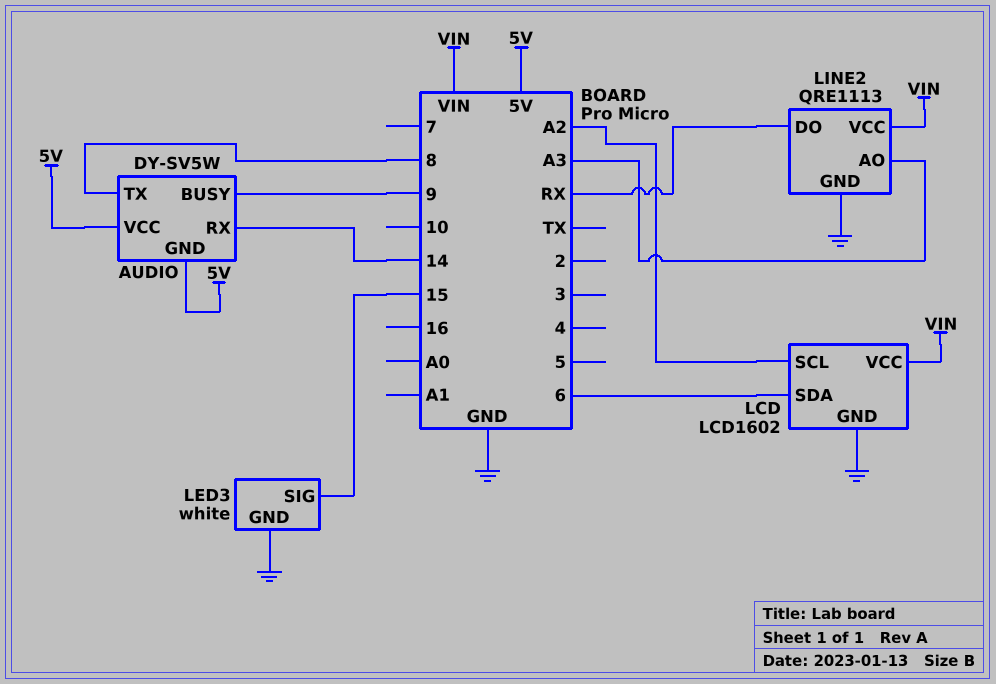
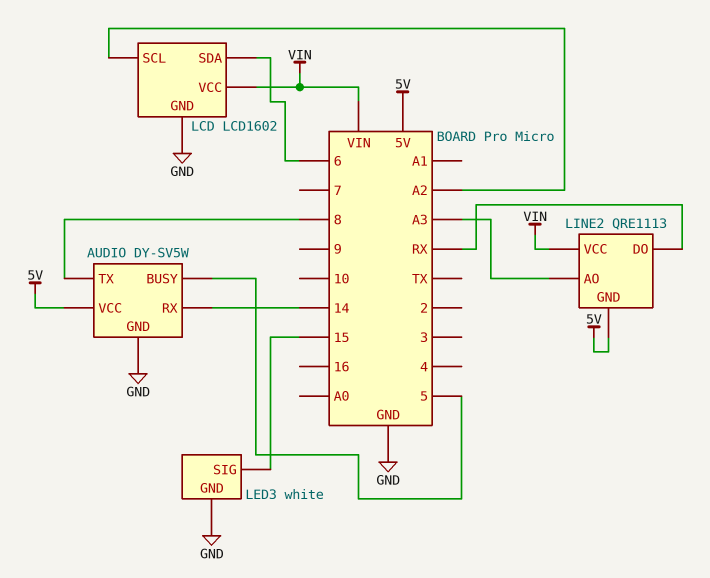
AUDIO pin BUSY: 9 -> 5
AUDIO pin GND: 5V -> GND
LINE2 pin GND: GND -> 5V

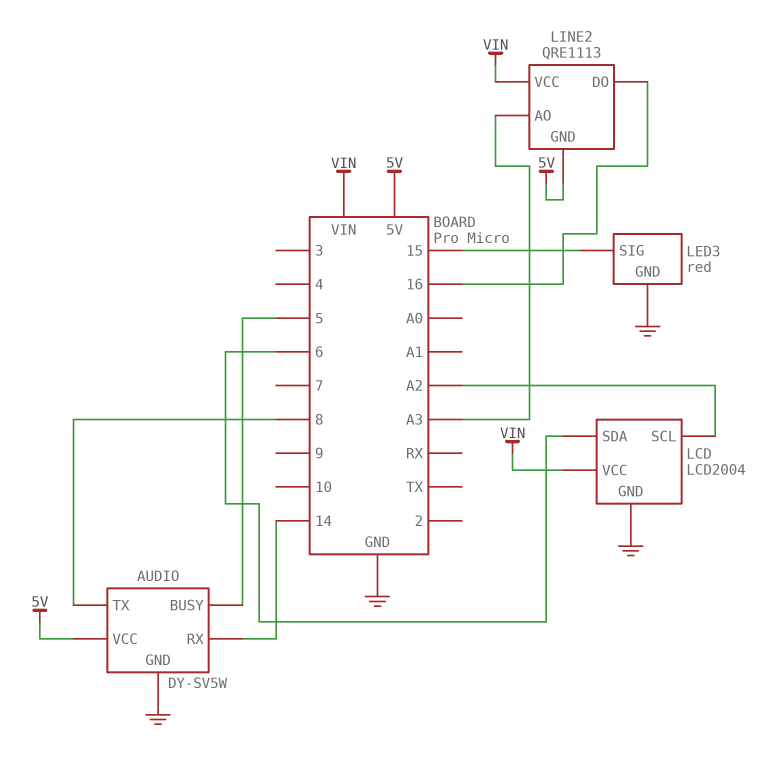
LCD: LCD1602 -> LCD2004
LED3: white -> red
LINE2 pin DO: RX -> 16

